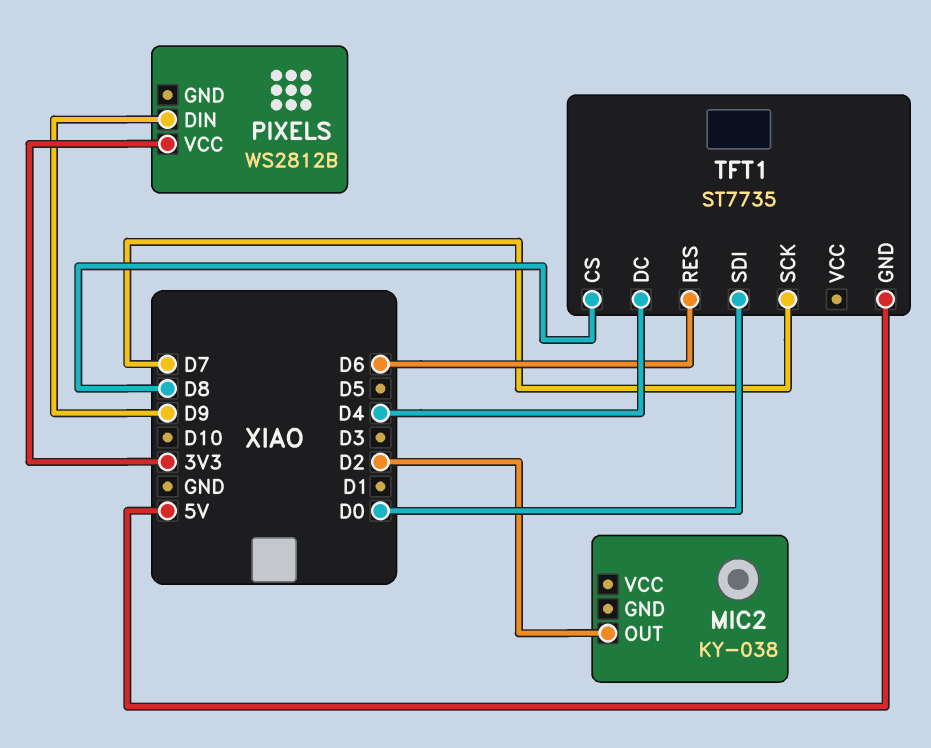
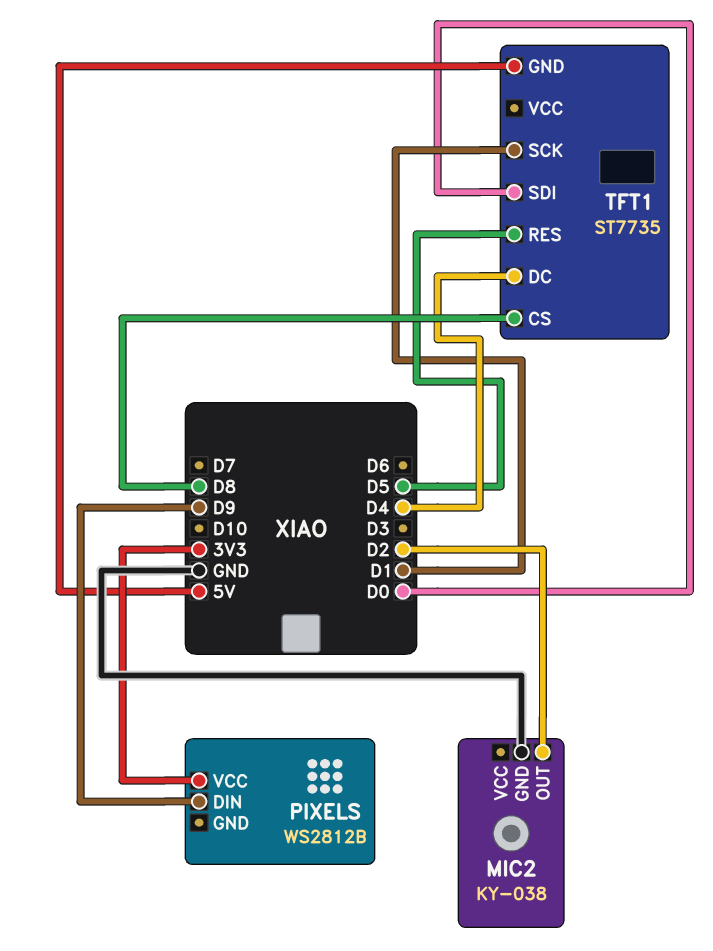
MIC2 pin GND: none -> GND
TFT1 pin RES: D6 -> D5
TFT1 pin SCK: D7 -> D1

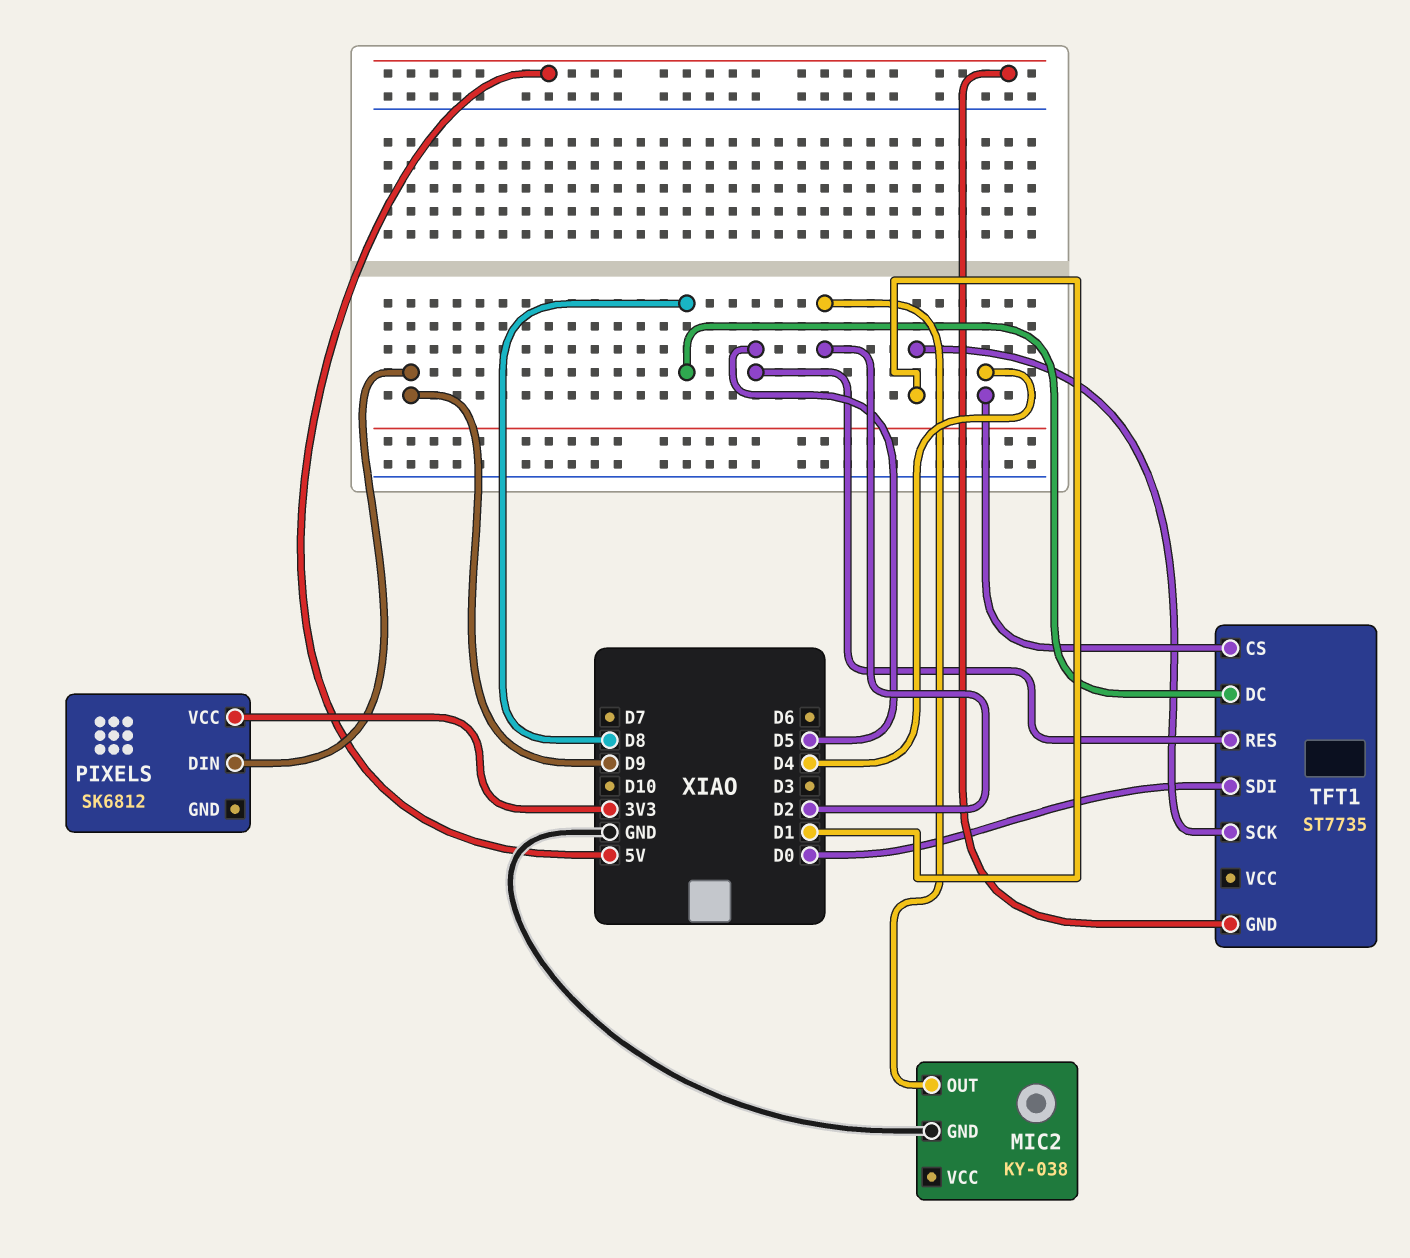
PIXELS: WS2812B -> SK6812
TFT1 pin CS: D8 -> D4
TFT1 pin DC: D4 -> D8

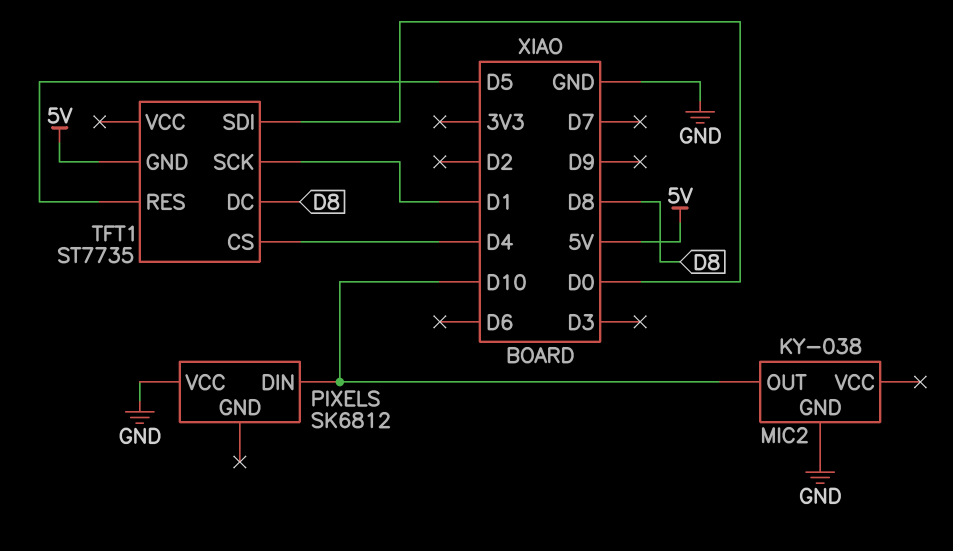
MIC2 pin OUT: D2 -> D10
PIXELS pin DIN: D9 -> D10
PIXELS pin VCC: 3V3 -> GND

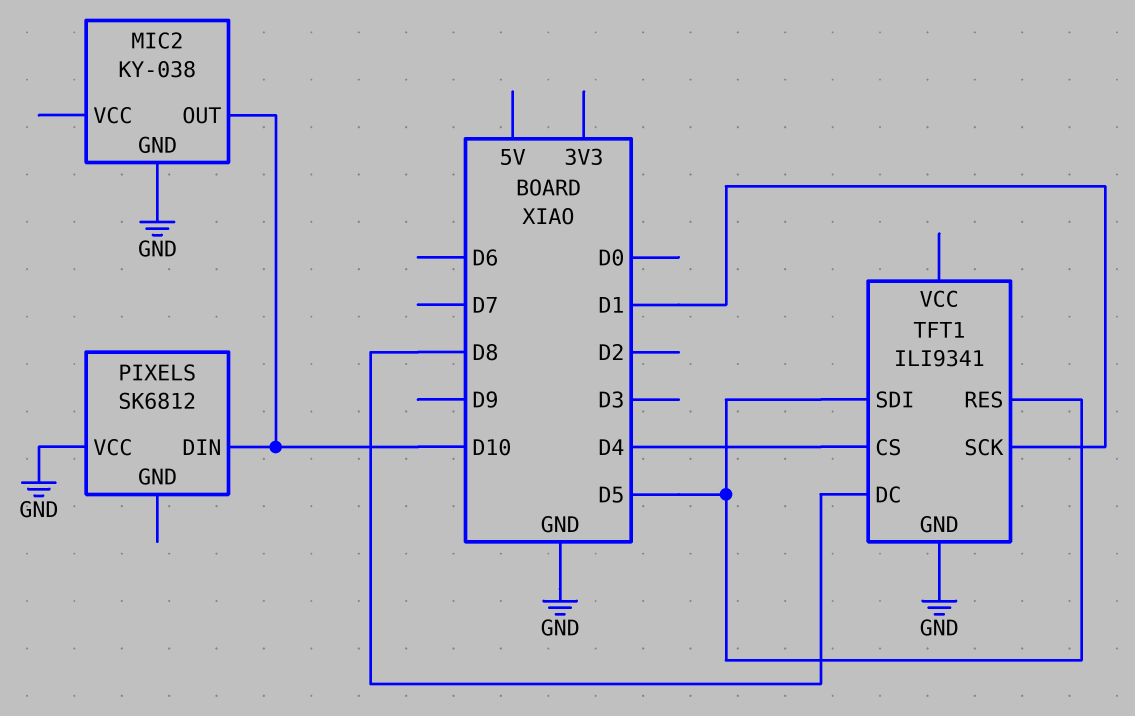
TFT1: ST7735 -> ILI9341
TFT1 pin GND: 5V -> GND
TFT1 pin SDI: D0 -> D5

